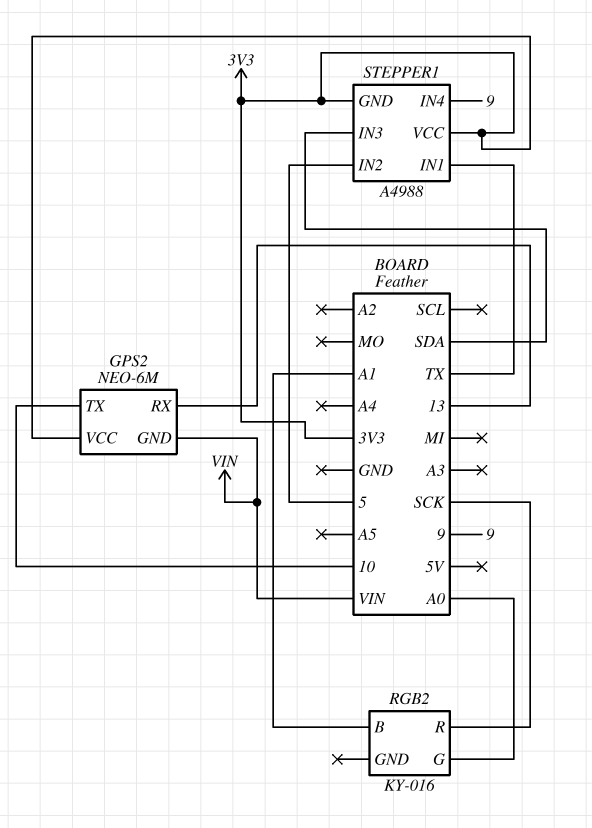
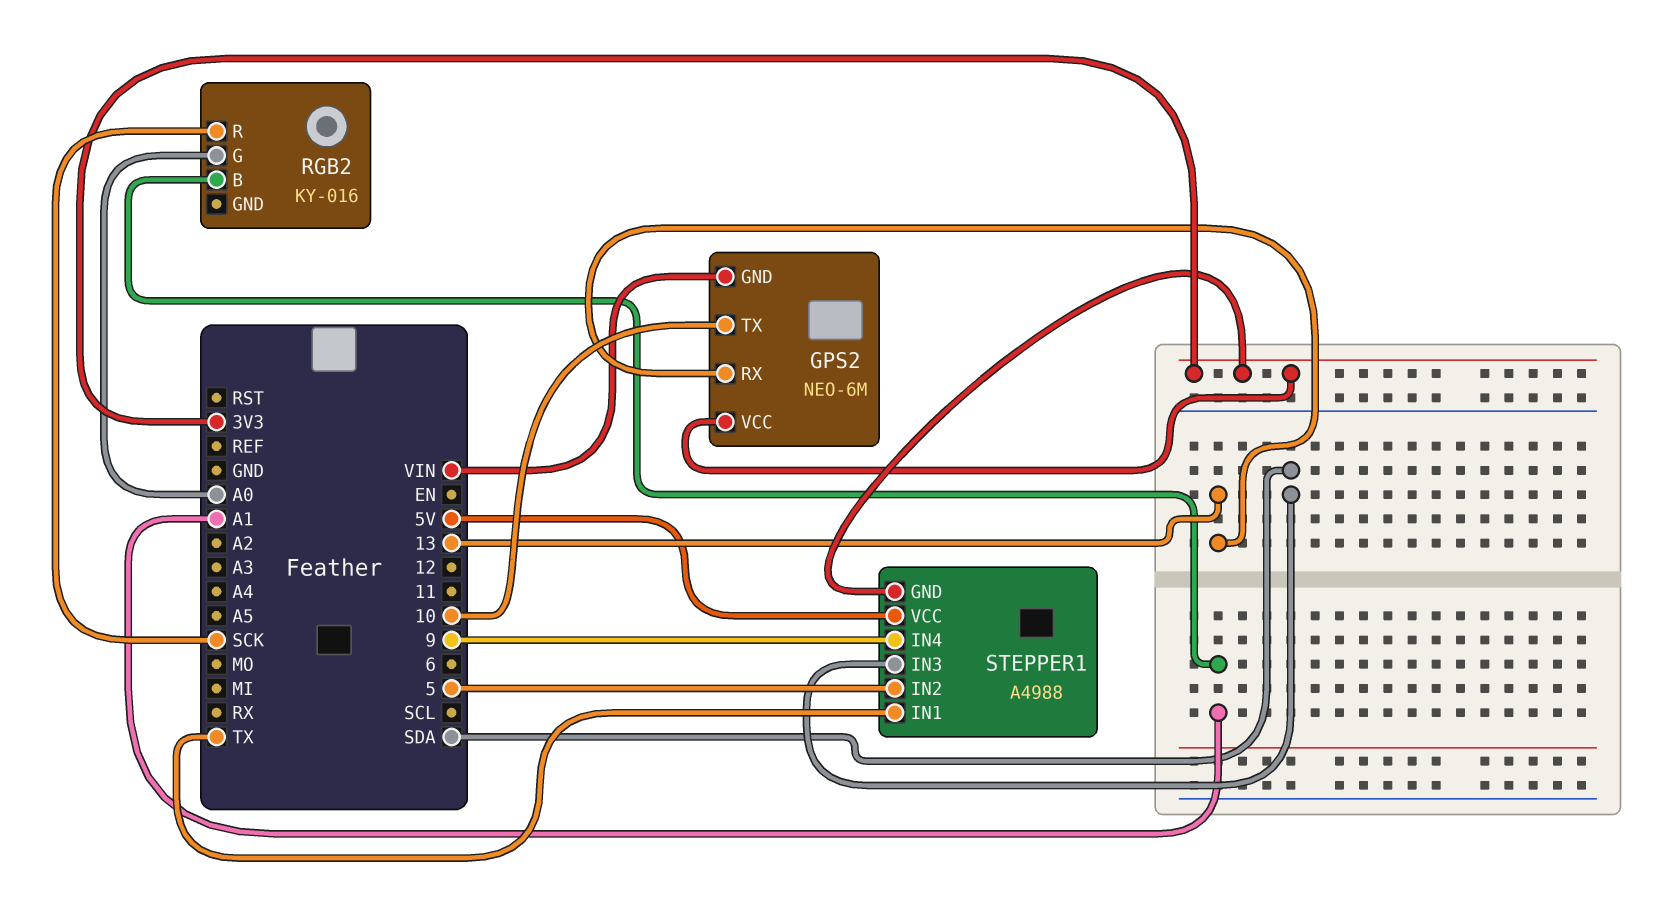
STEPPER1 pin VCC: 3V3 -> 5V

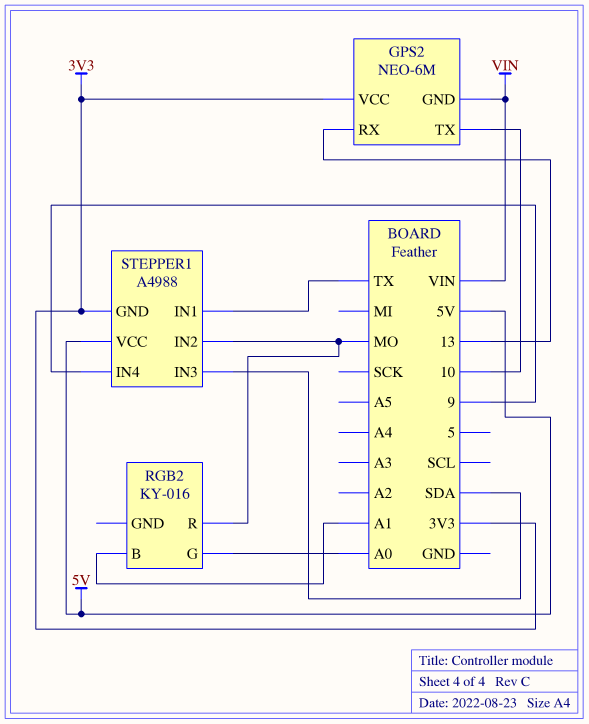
RGB2 pin R: SCK -> MO
STEPPER1 pin IN2: 5 -> MO

